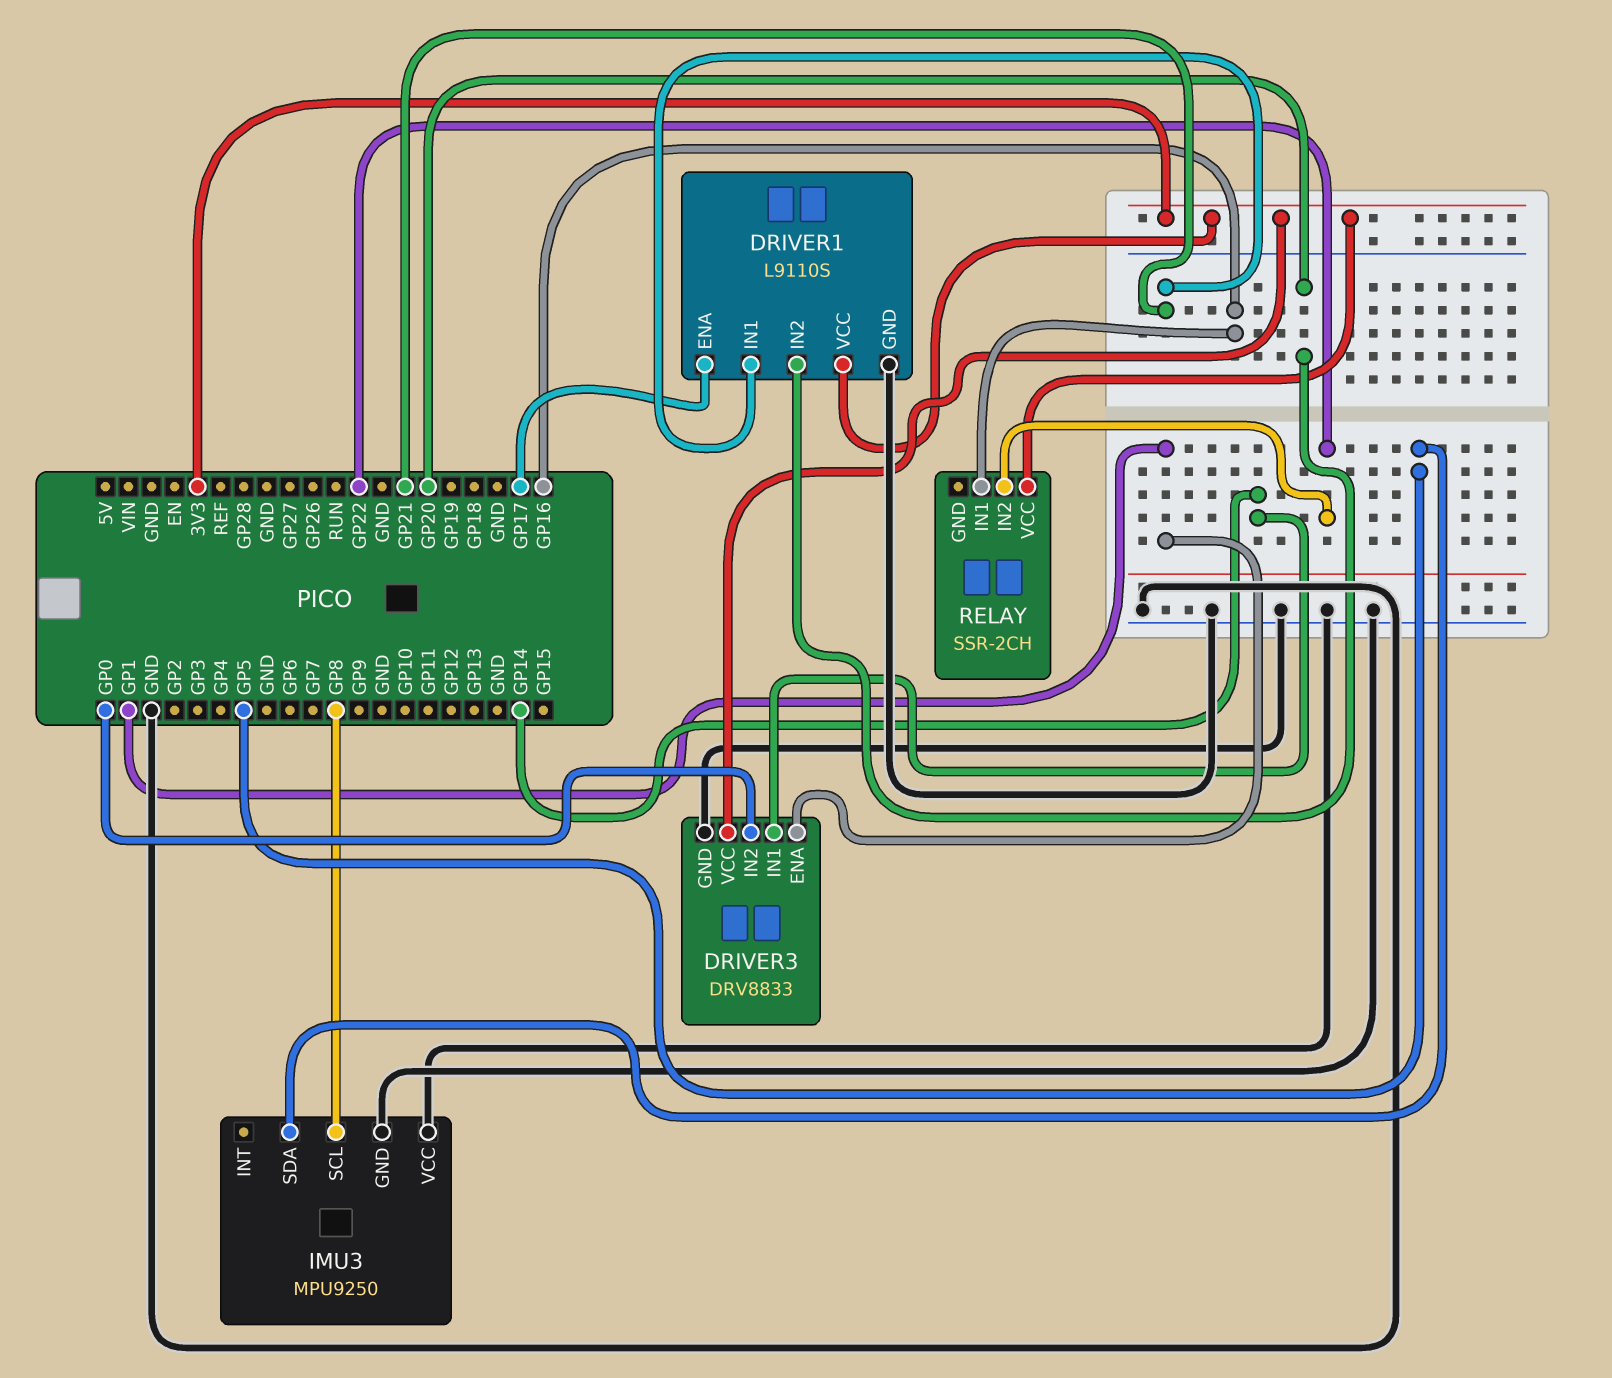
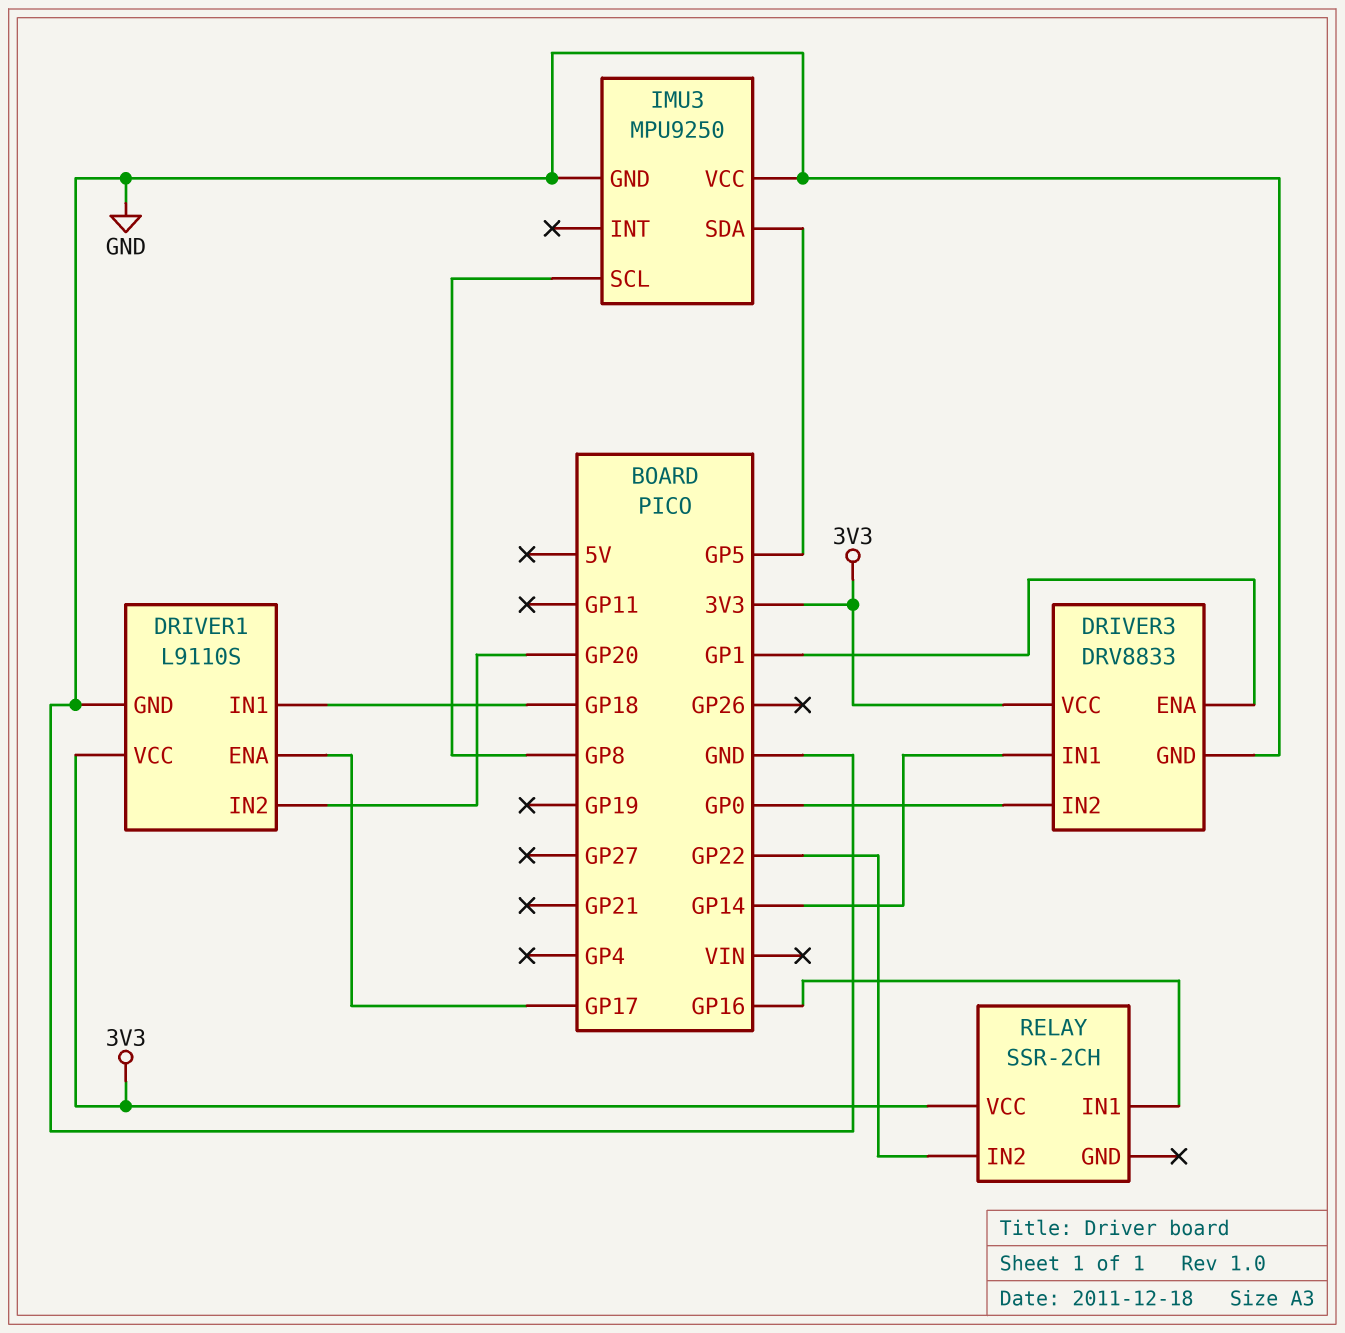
DRIVER1 pin IN1: GP21 -> GP18

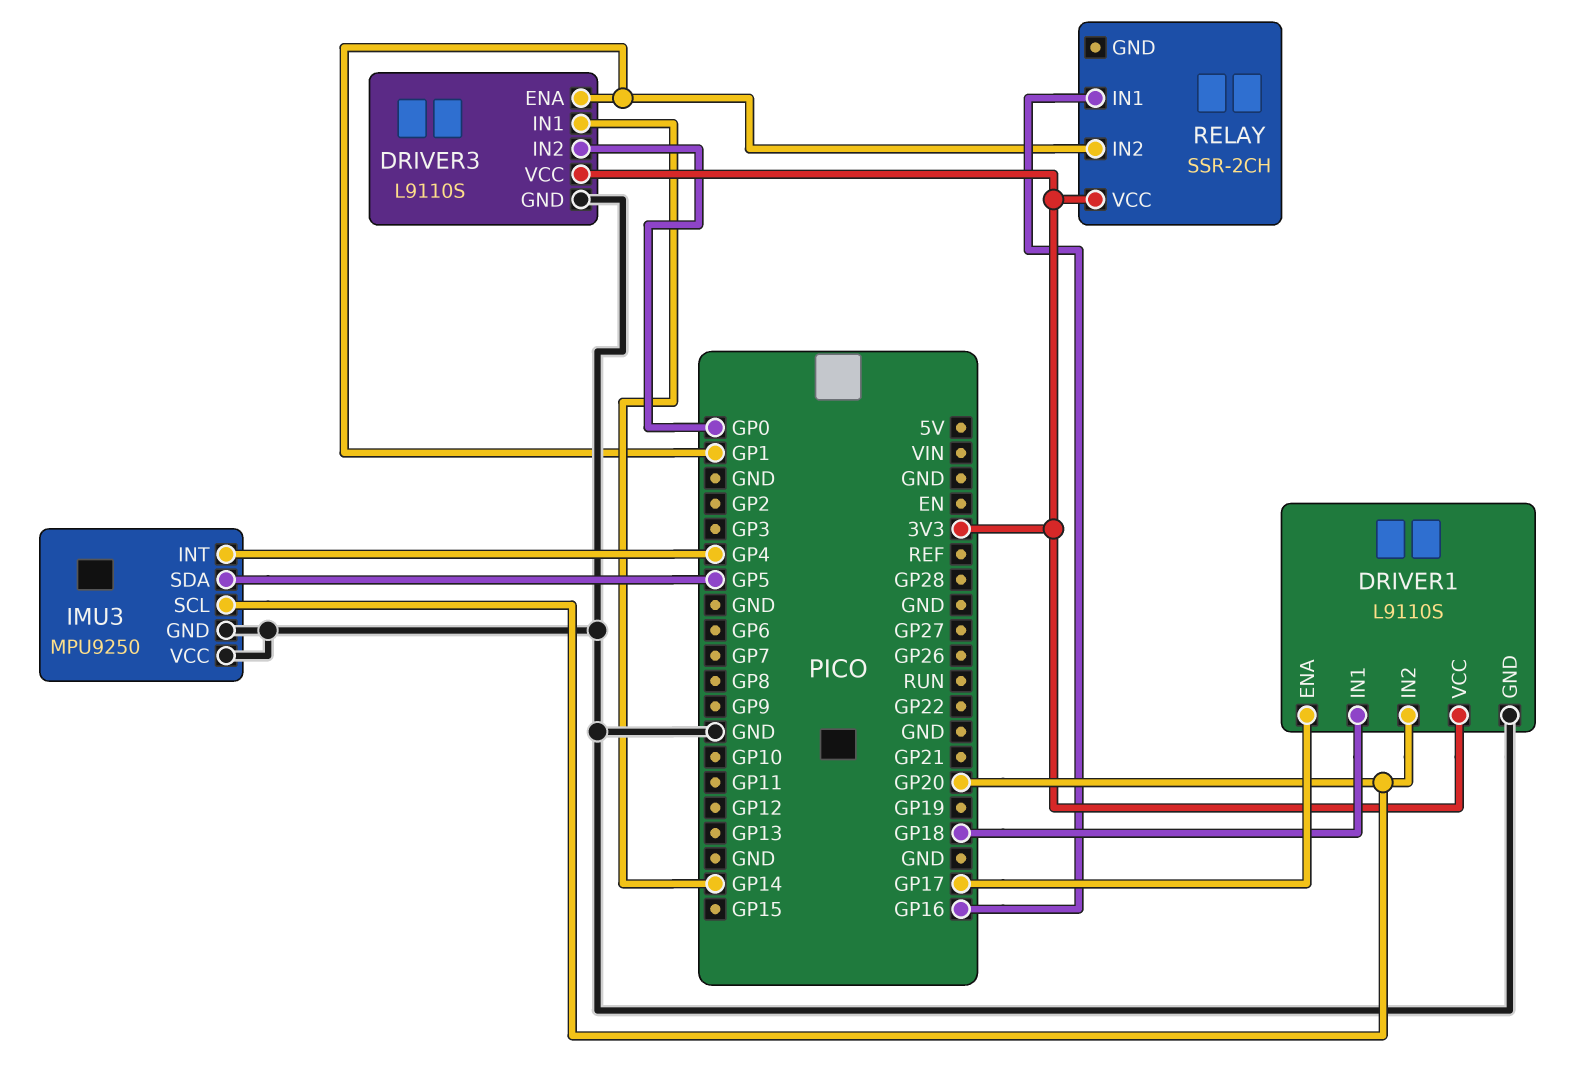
DRIVER3: DRV8833 -> L9110S
IMU3 pin INT: none -> GP4
IMU3 pin SCL: GP8 -> GP20
RELAY pin IN2: GP22 -> GP1

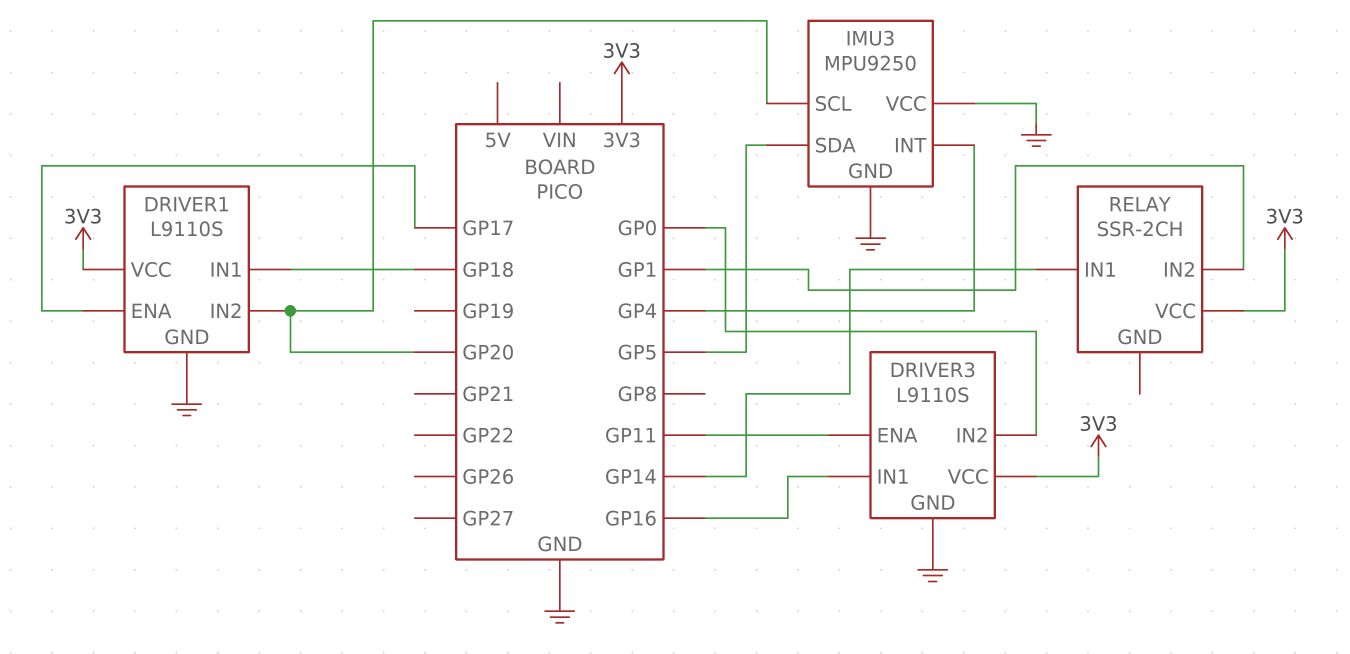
DRIVER3 pin ENA: GP1 -> GP11
DRIVER3 pin IN1: GP14 -> GP16
RELAY pin IN1: GP16 -> GP14

